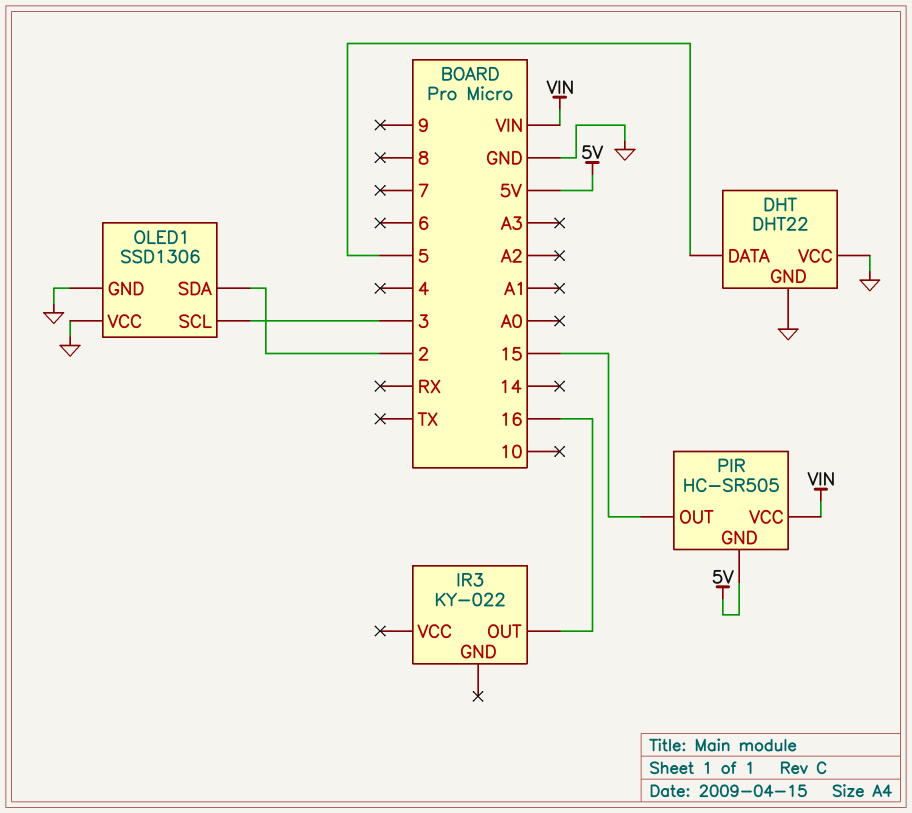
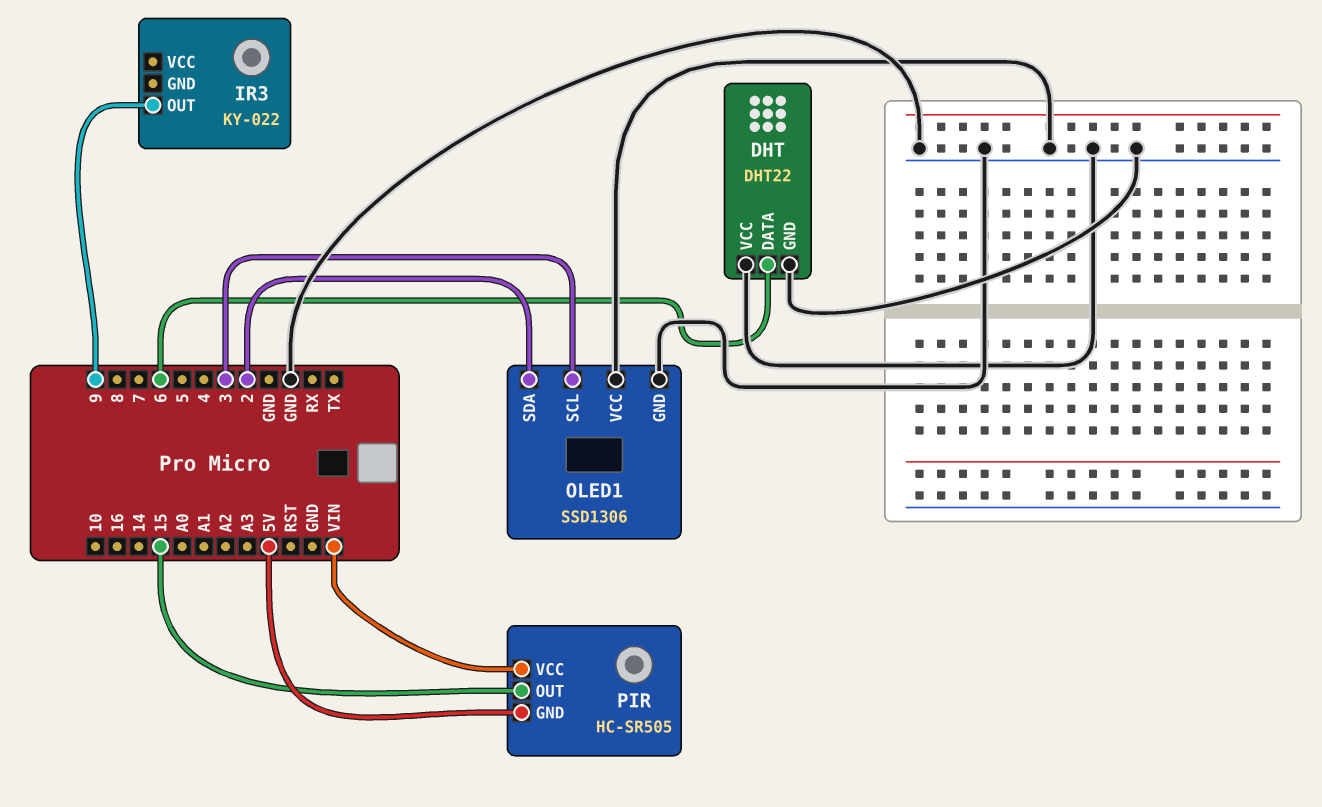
DHT pin DATA: 5 -> 6
IR3 pin OUT: 16 -> 9

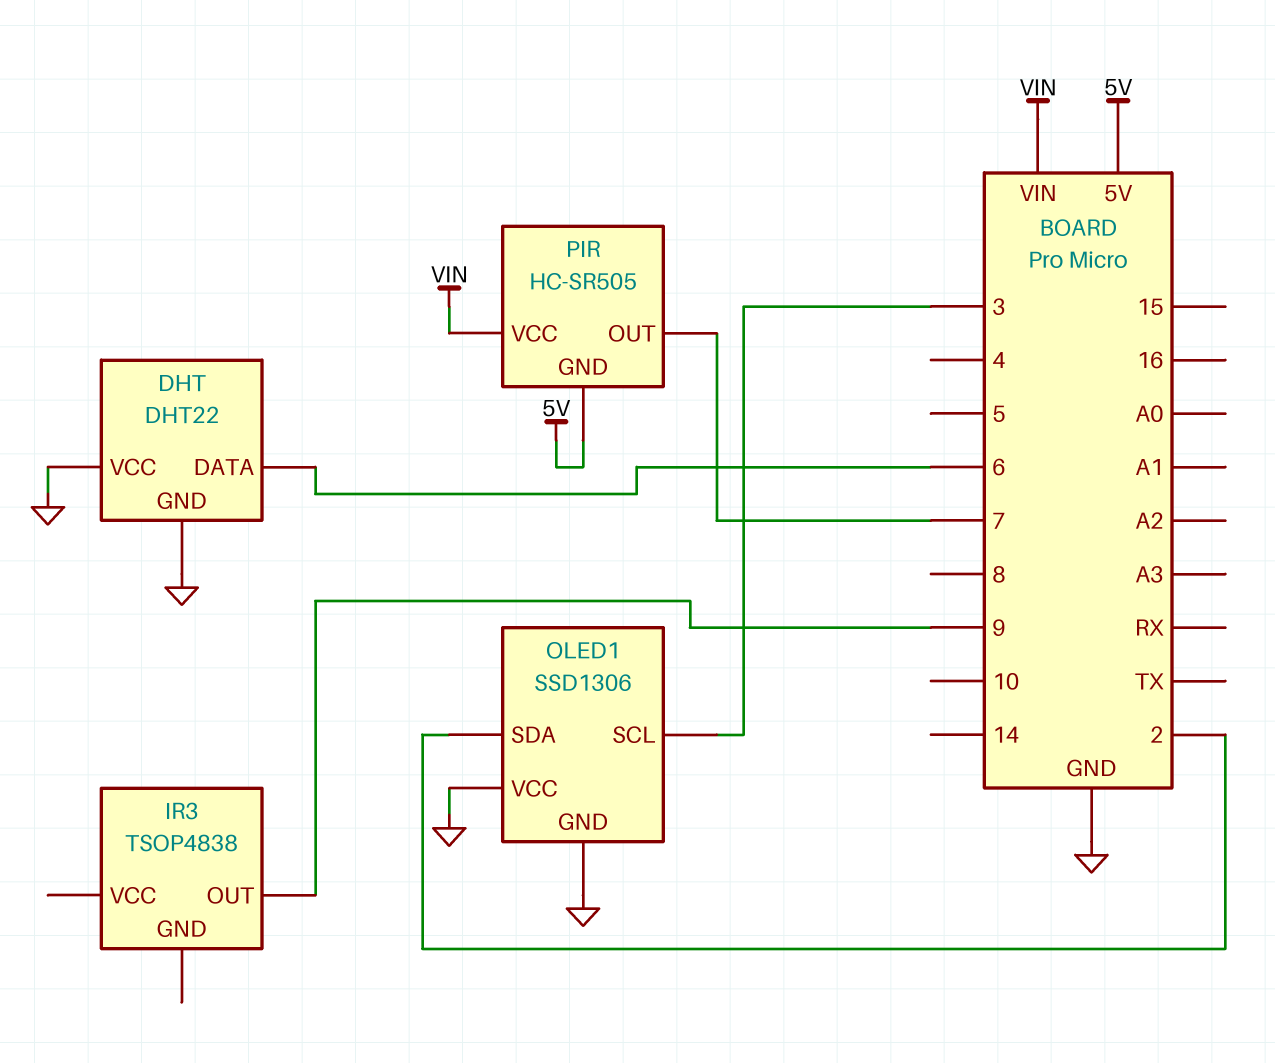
IR3: KY-022 -> TSOP4838
PIR pin OUT: 15 -> 7

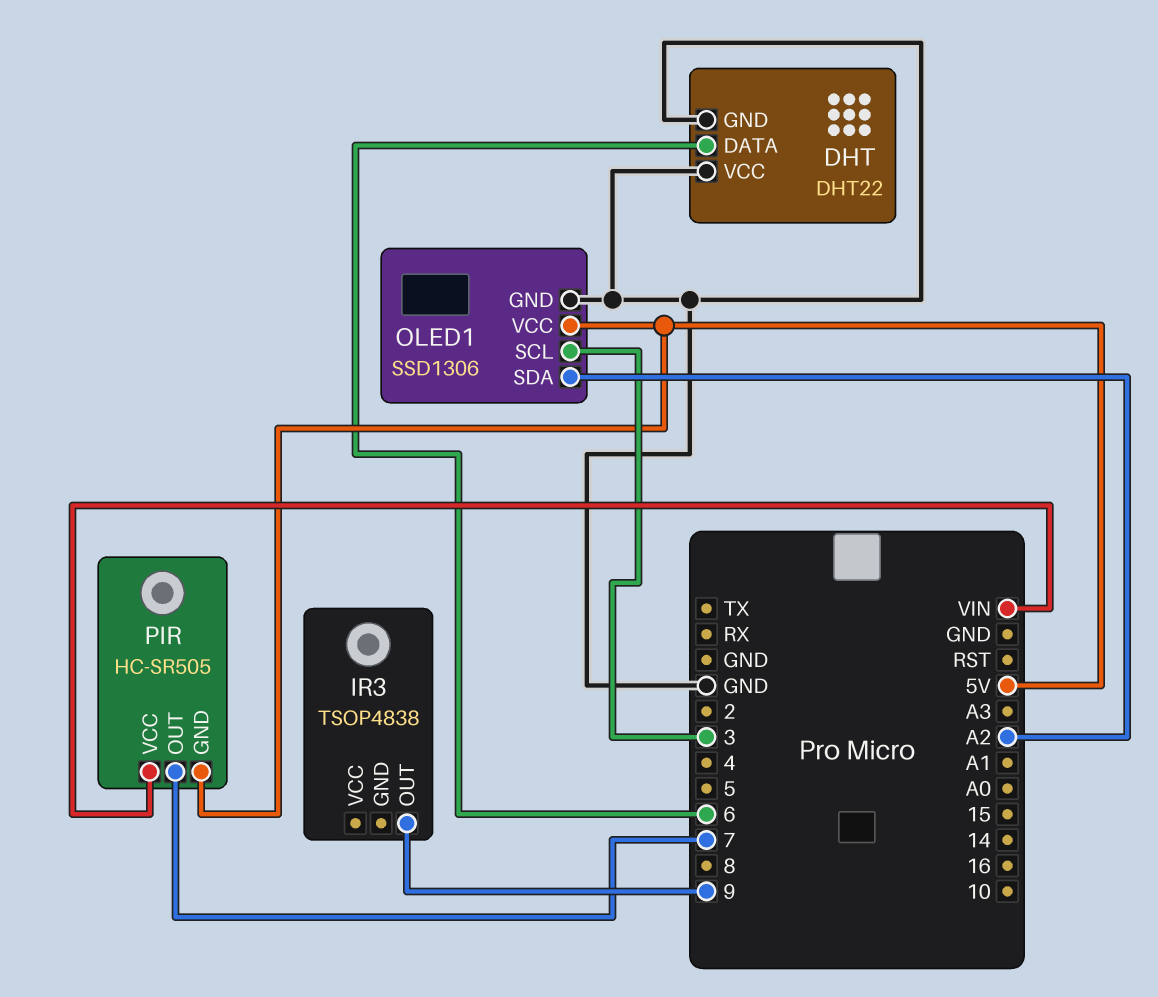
OLED1 pin SDA: 2 -> A2
OLED1 pin VCC: GND -> 5V

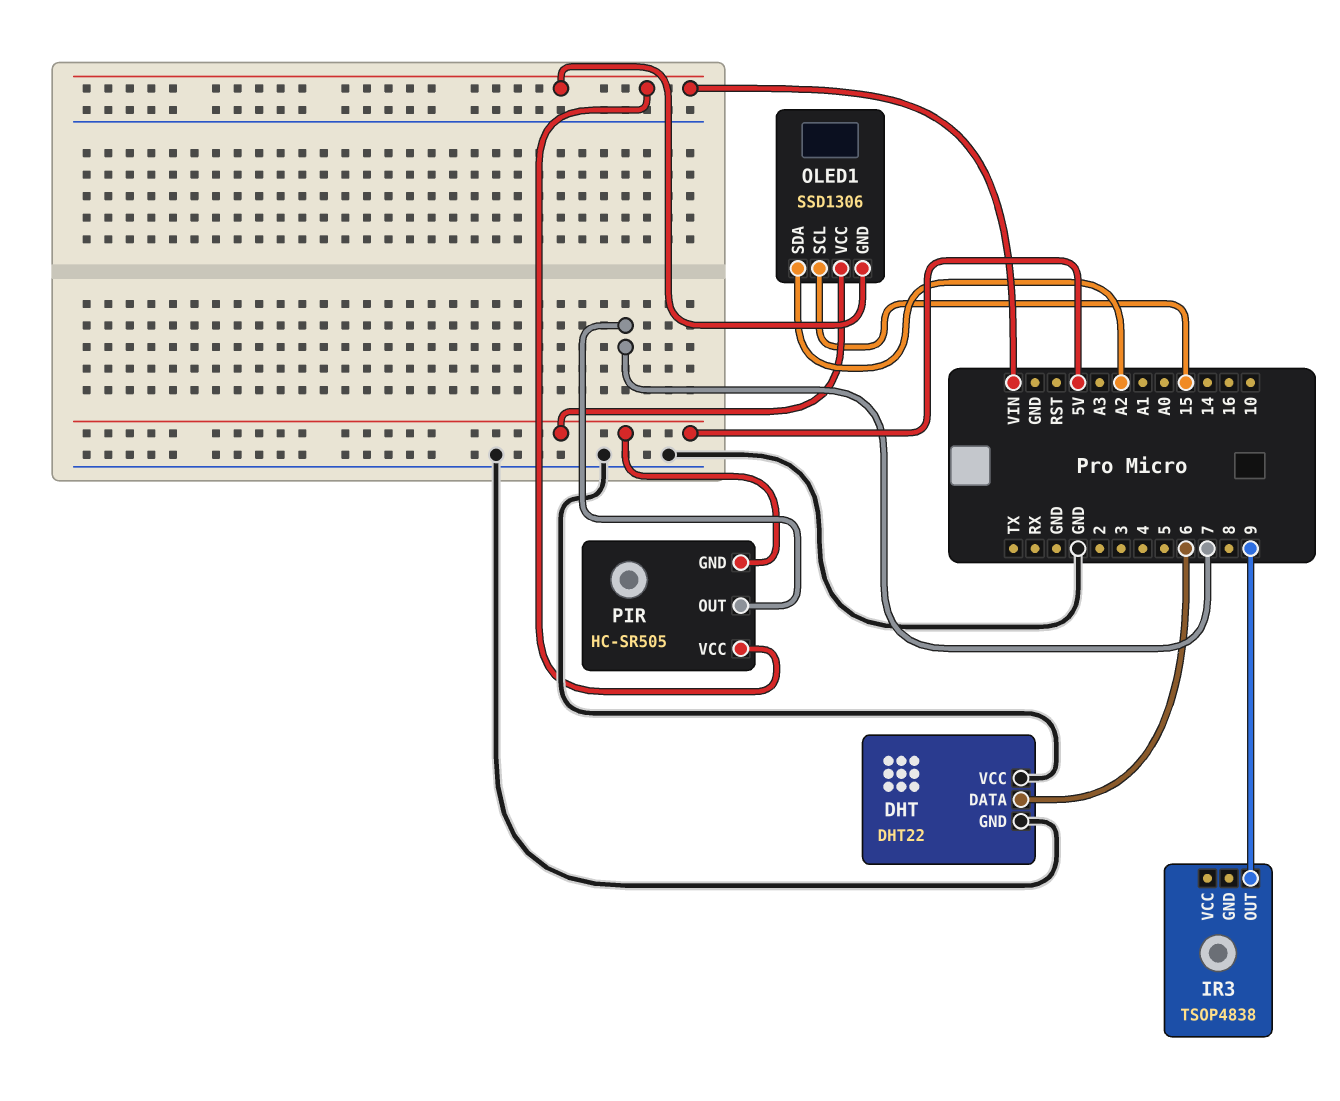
OLED1 pin GND: GND -> VIN
OLED1 pin SCL: 3 -> 15

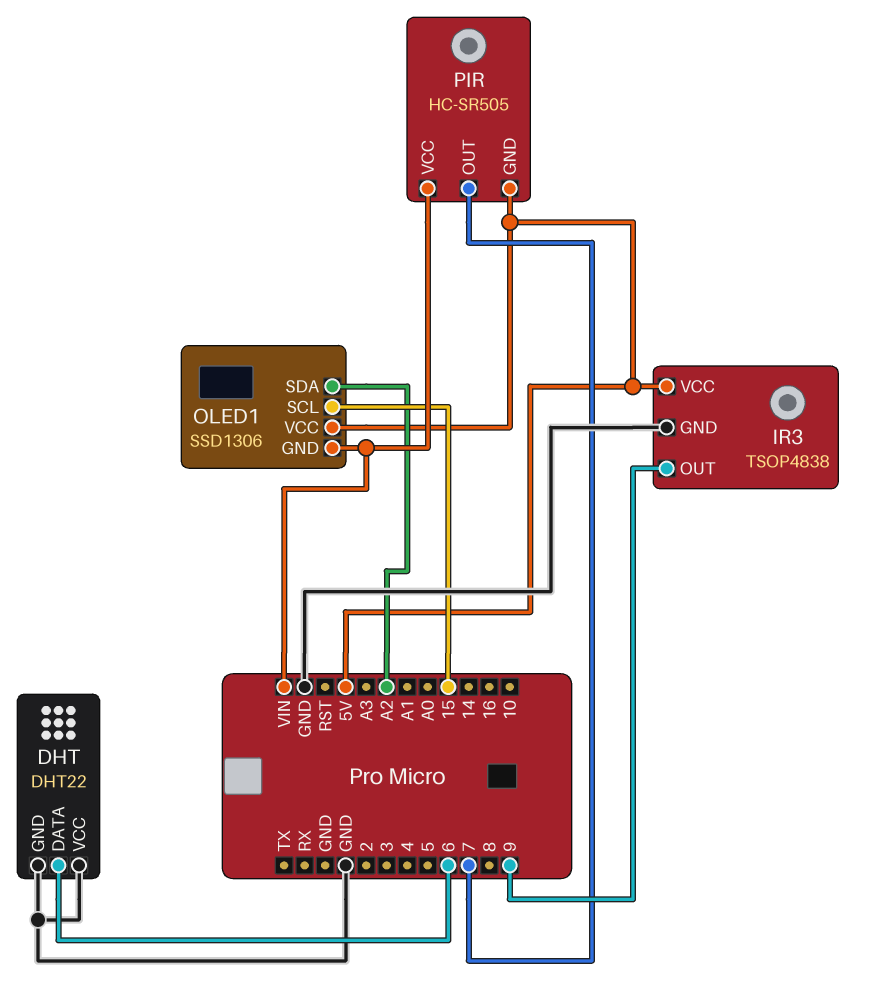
IR3 pin GND: none -> GND
IR3 pin VCC: none -> 5V

